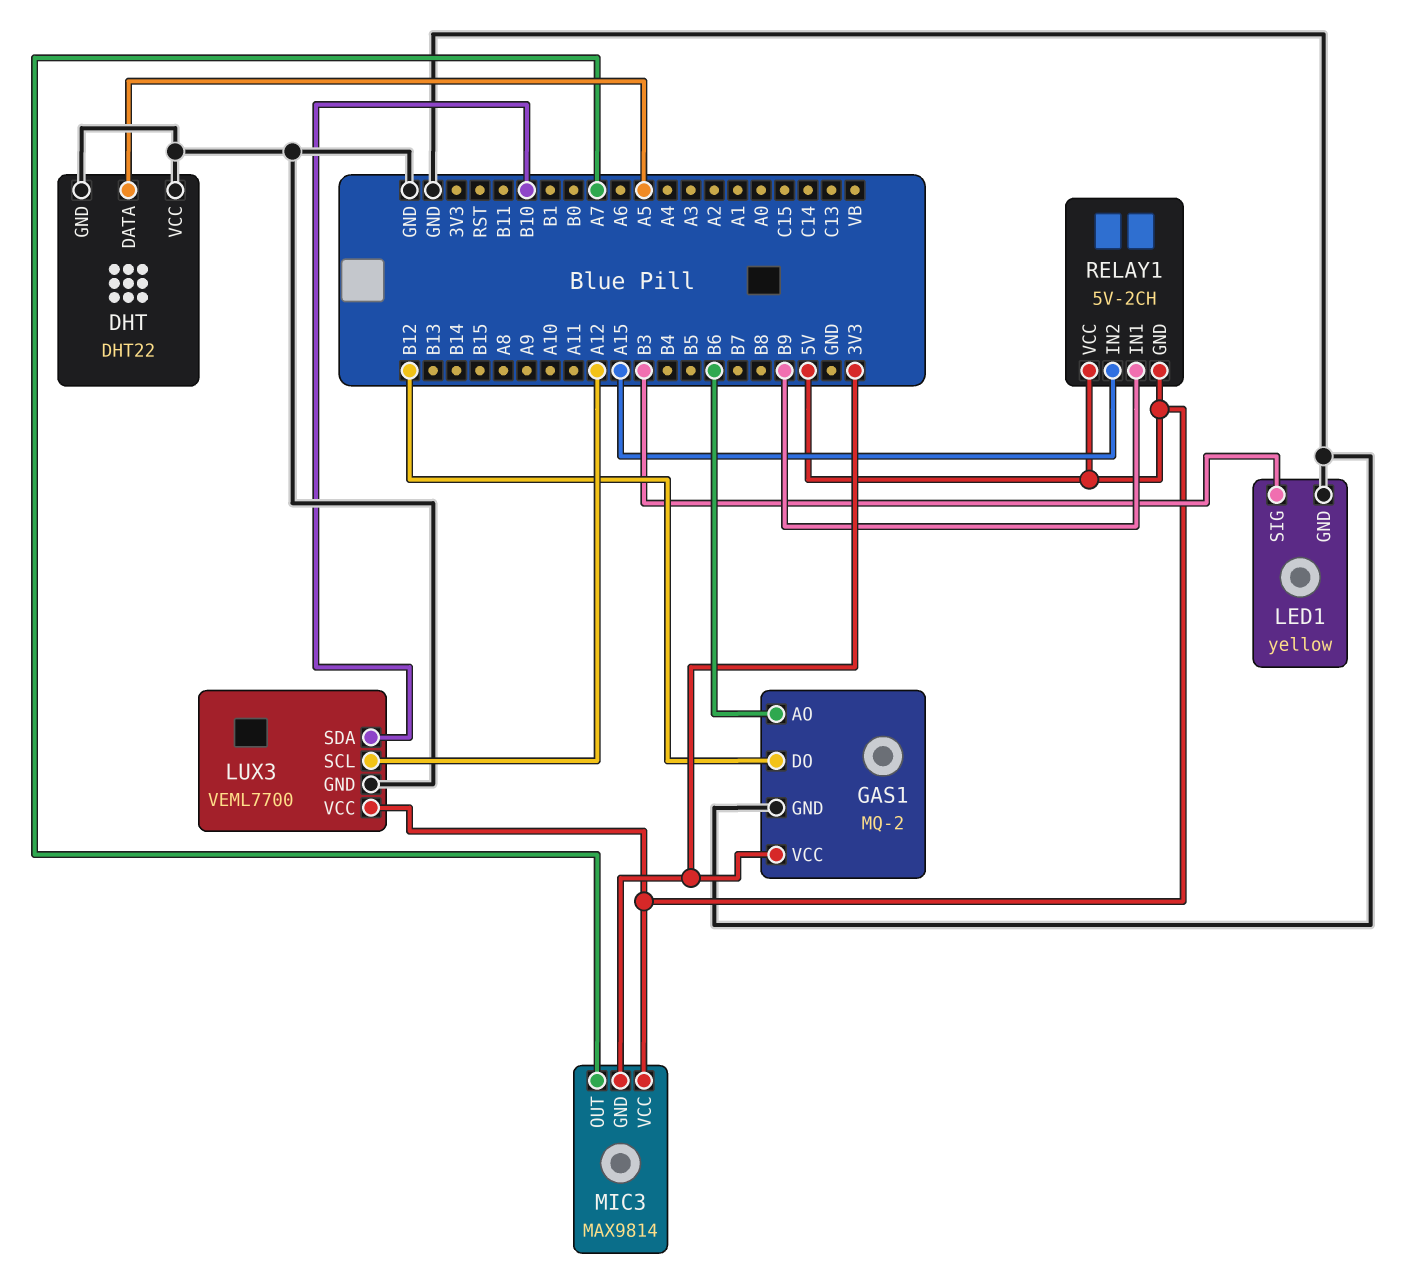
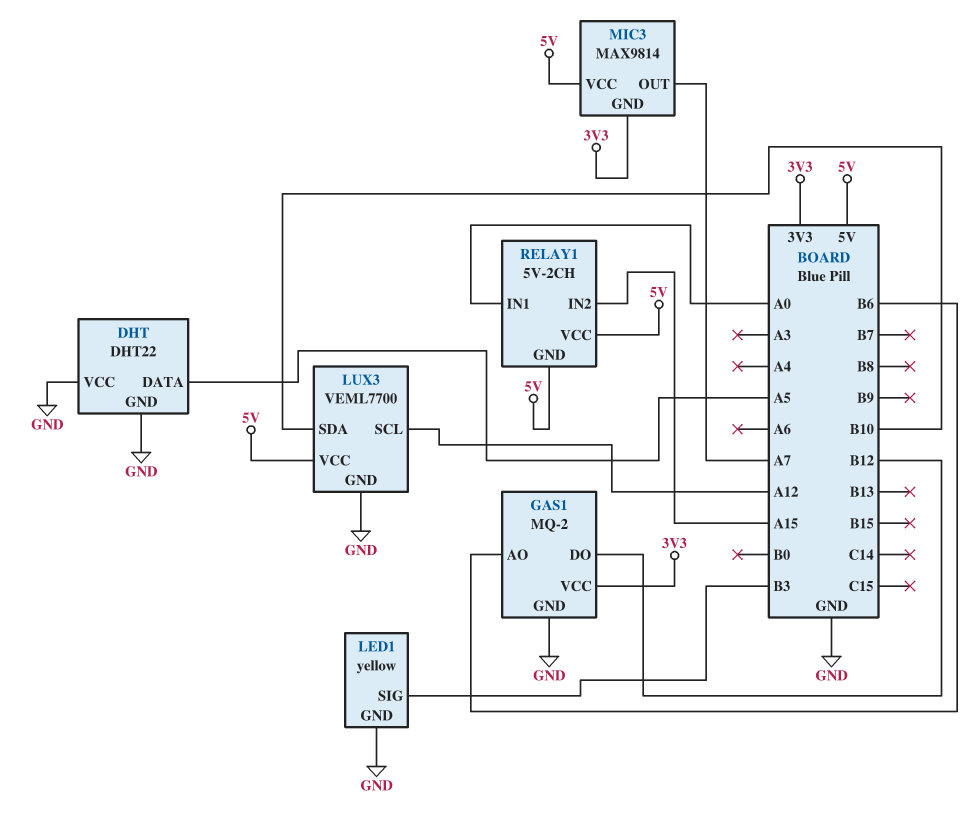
RELAY1 pin IN1: B9 -> A0

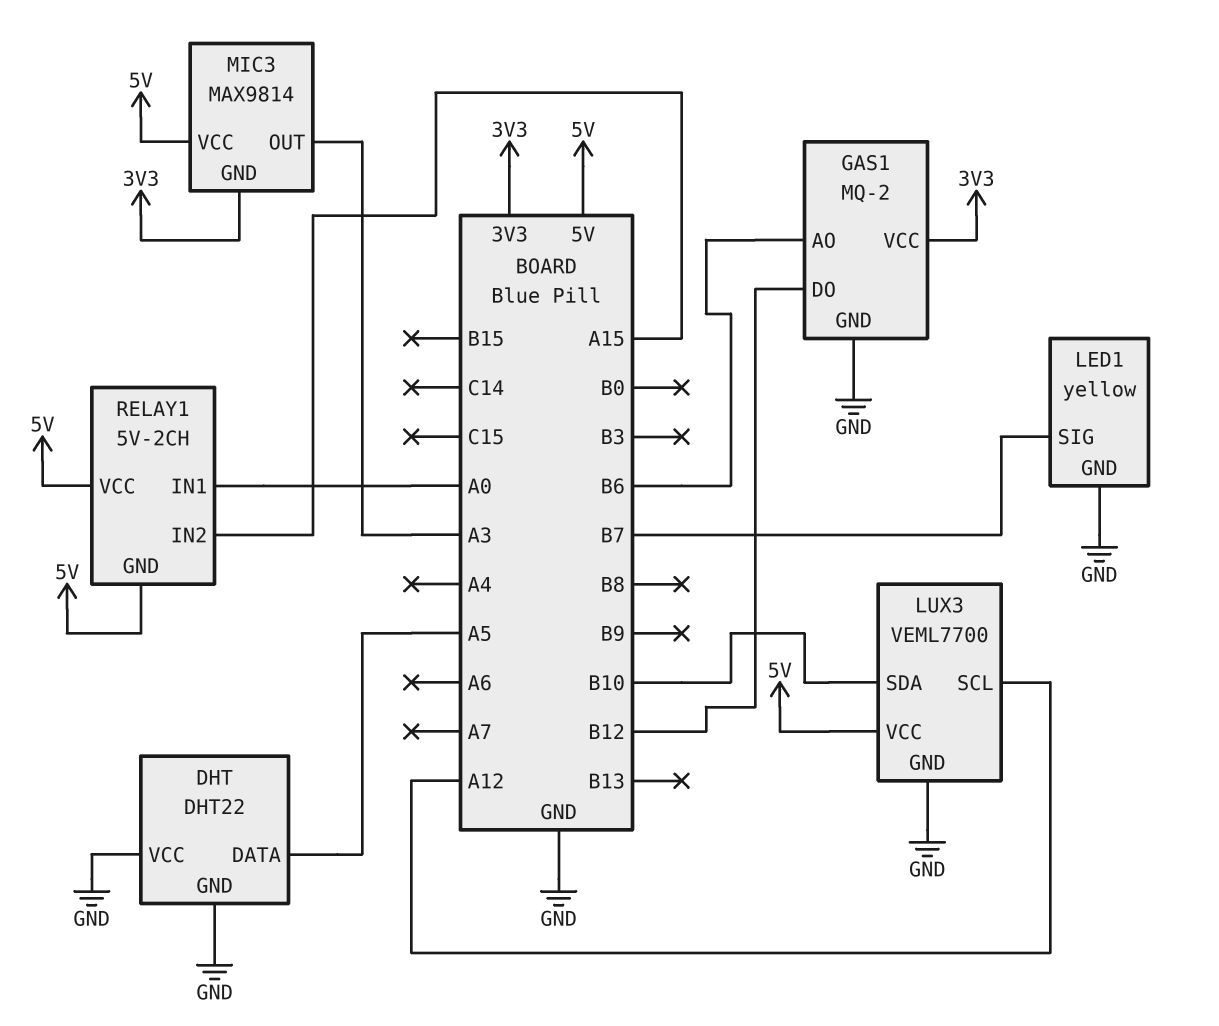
LED1 pin SIG: B3 -> B7
MIC3 pin OUT: A7 -> A3

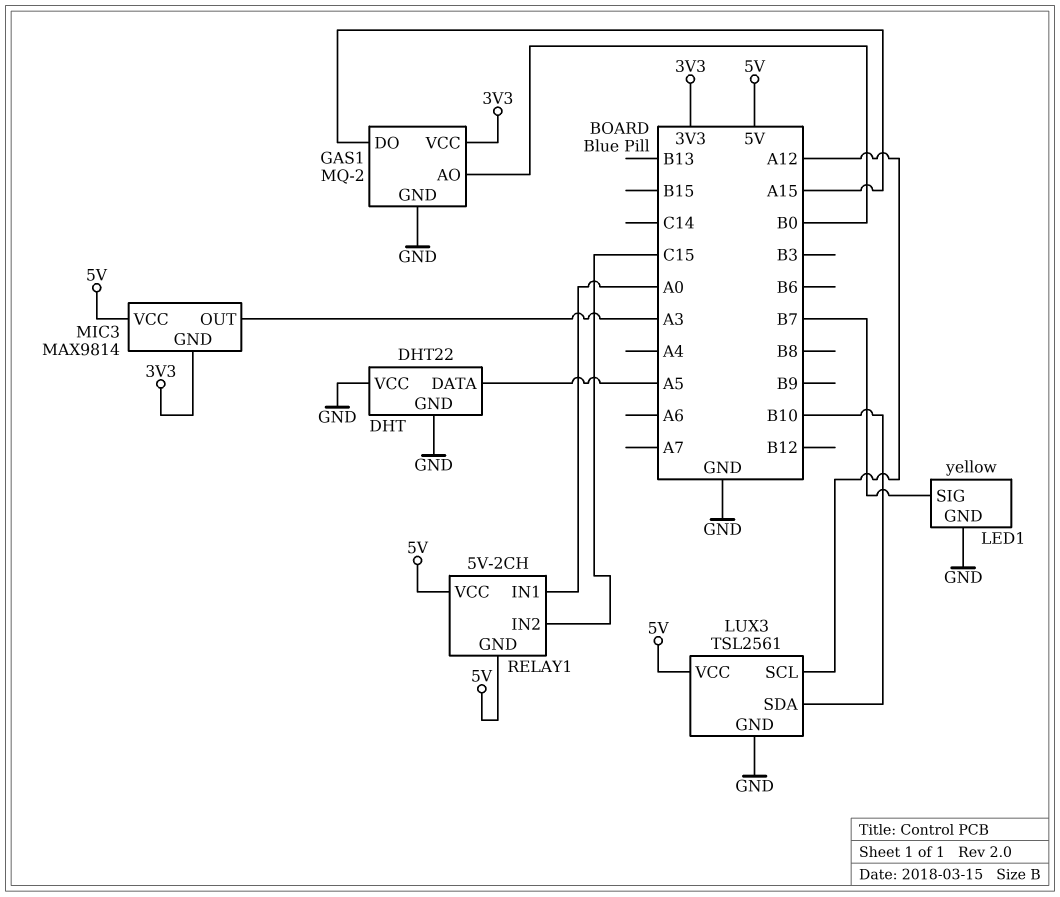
GAS1 pin AO: B6 -> B0
GAS1 pin DO: B12 -> A15
LUX3: VEML7700 -> TSL2561
RELAY1 pin IN2: A15 -> C15

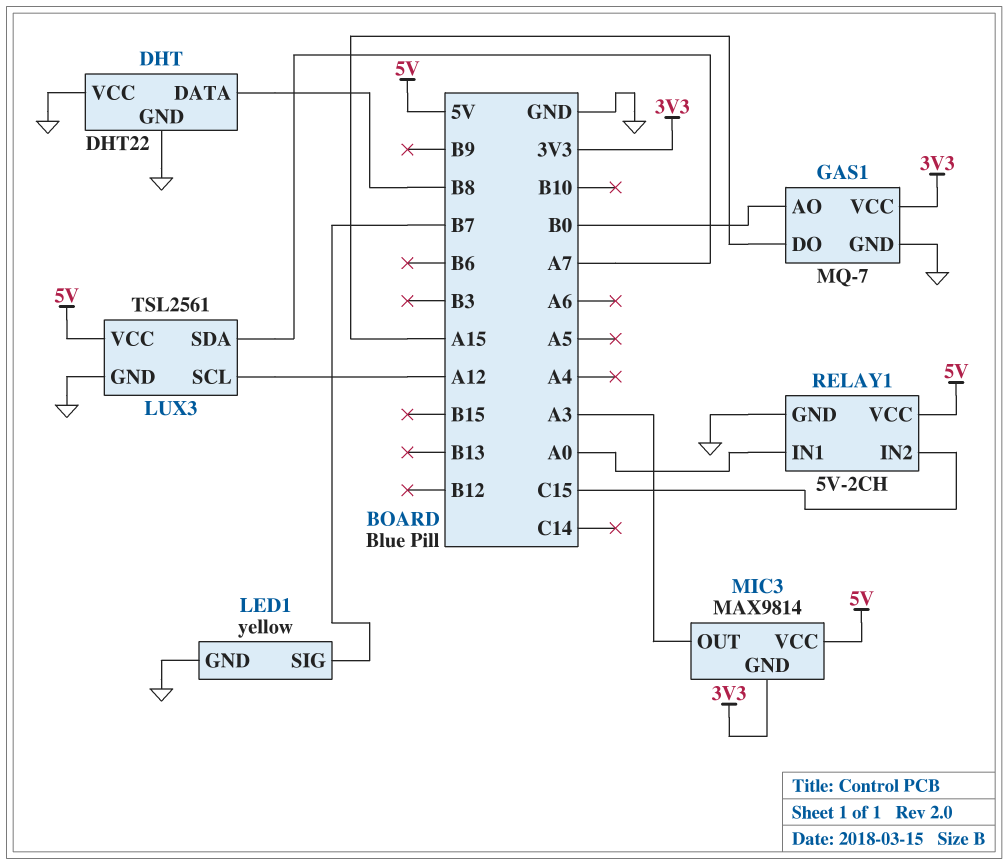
DHT pin DATA: A5 -> B8
GAS1: MQ-2 -> MQ-7
LUX3 pin SDA: B10 -> A7
RELAY1 pin GND: 5V -> GND

